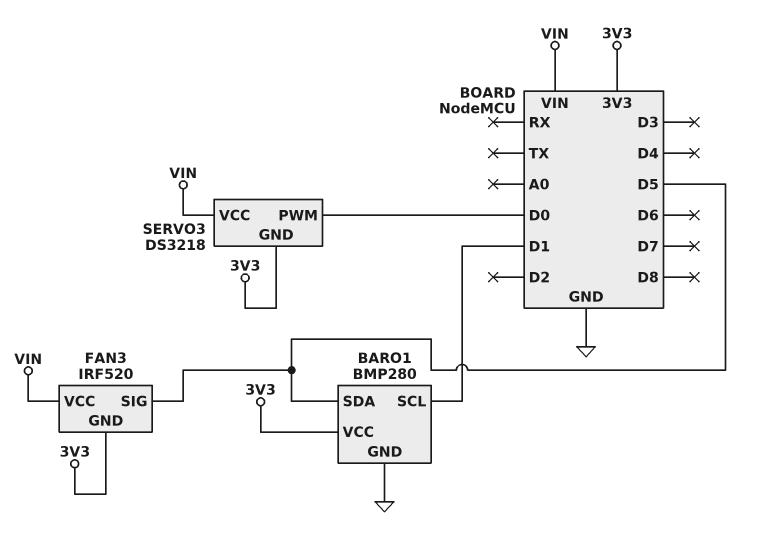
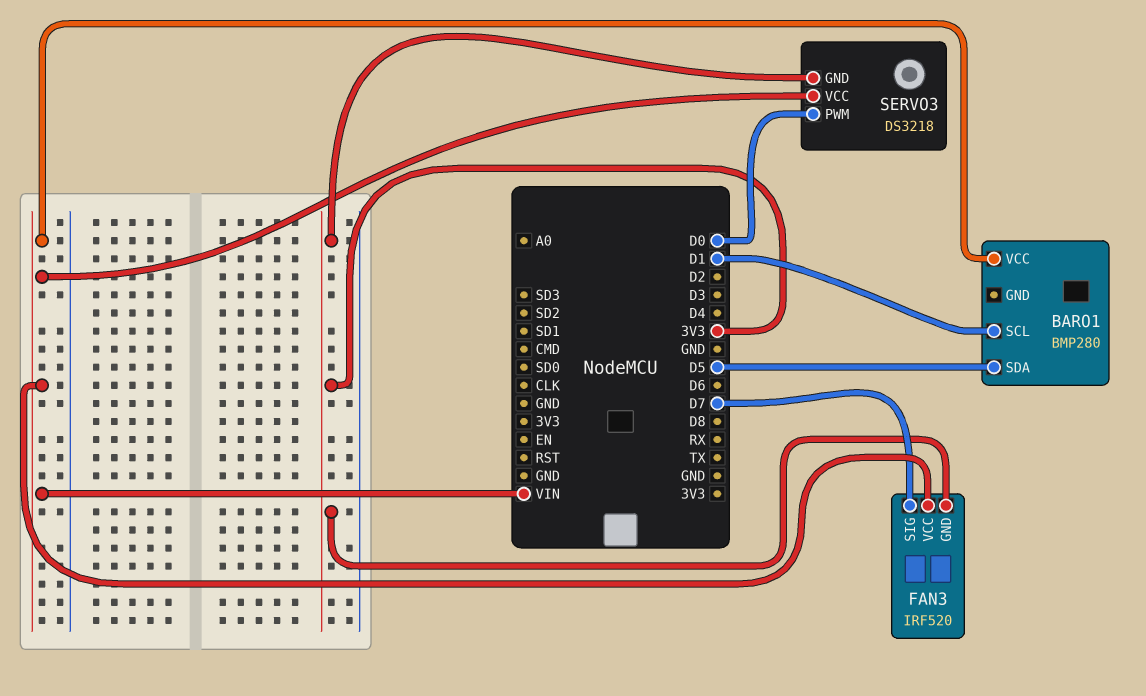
BARO1 pin GND: GND -> none
BARO1 pin VCC: 3V3 -> VIN
FAN3 pin SIG: D5 -> D7

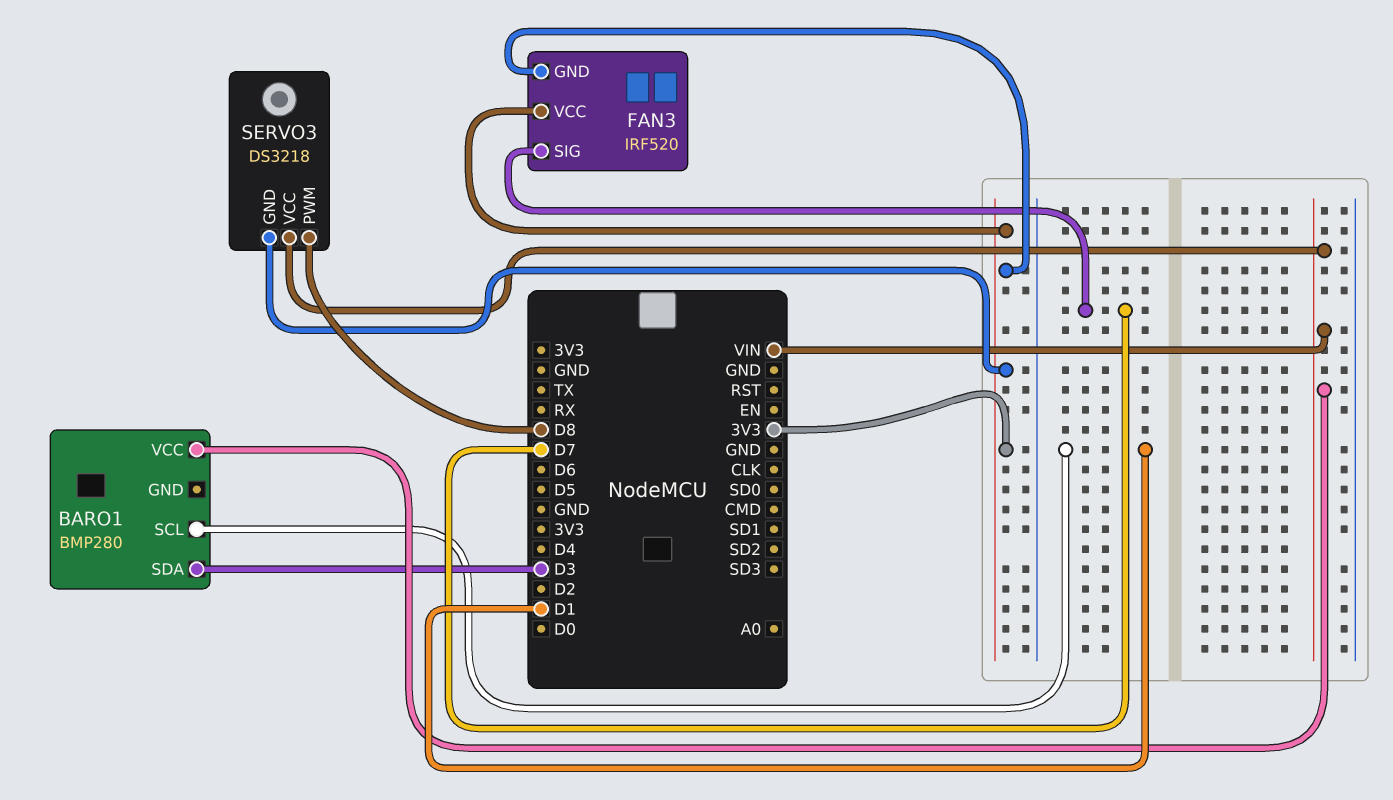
BARO1 pin SDA: D5 -> D3
FAN3 pin VCC: VIN -> 3V3
SERVO3 pin PWM: D0 -> D8

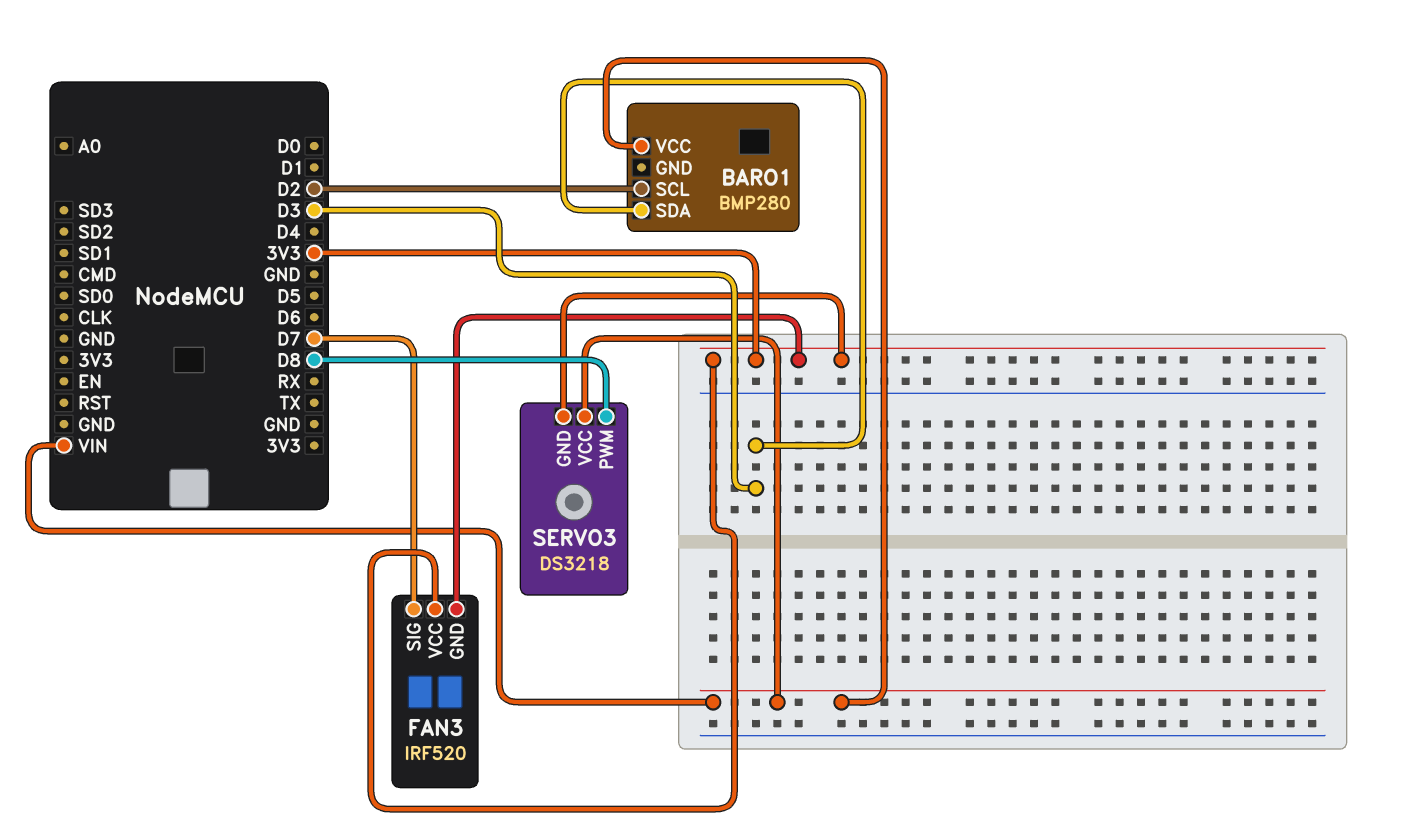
BARO1 pin SCL: D1 -> D2

